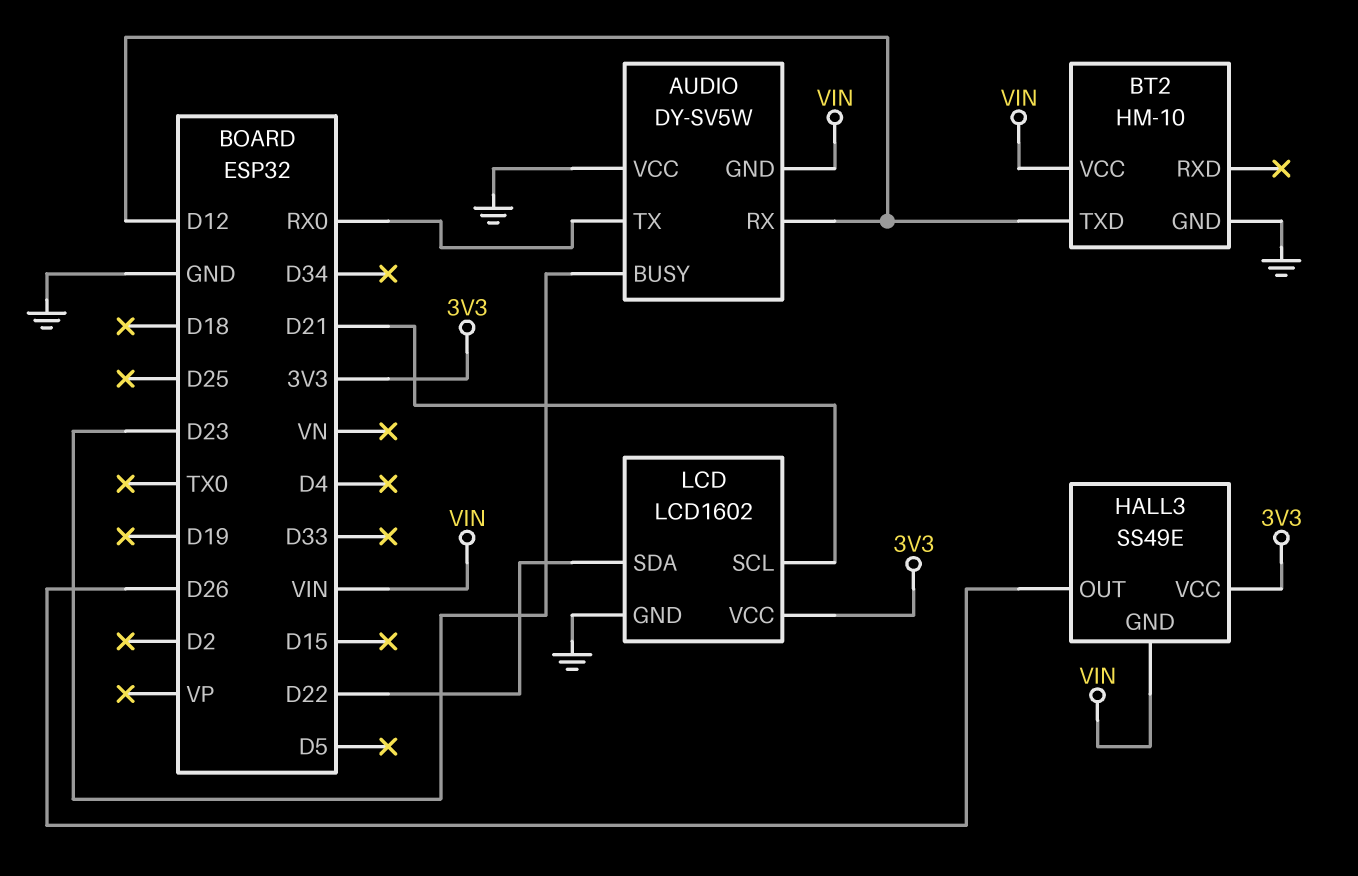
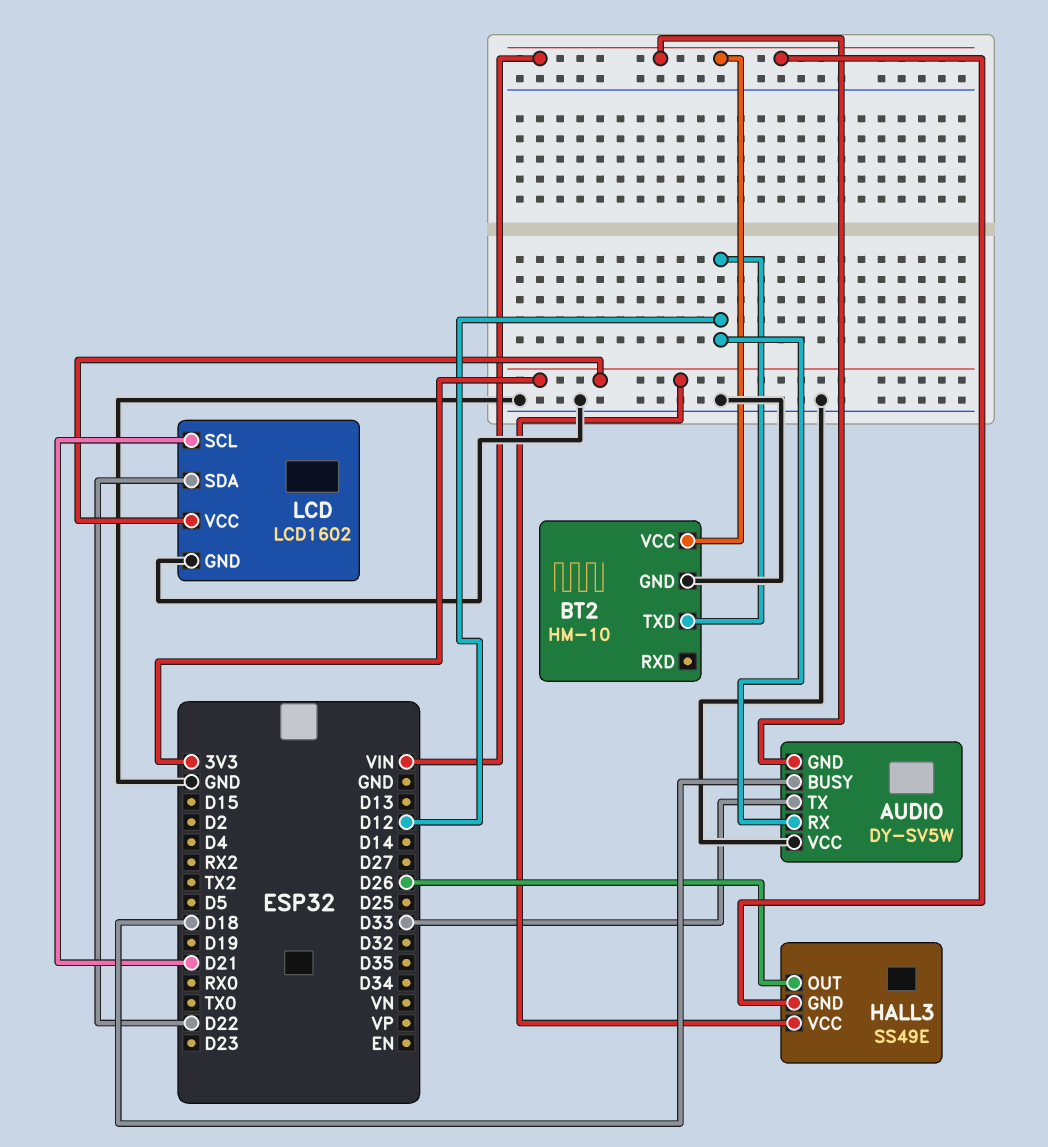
AUDIO pin BUSY: D23 -> D18
AUDIO pin TX: RX0 -> D33

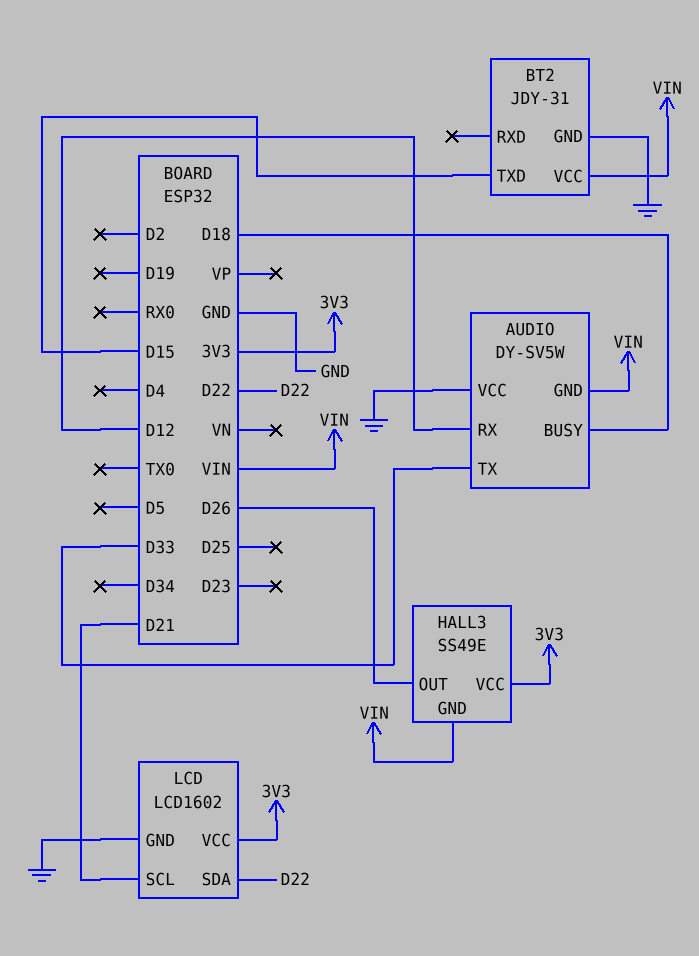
BT2: HM-10 -> JDY-31
BT2 pin TXD: D12 -> D15

